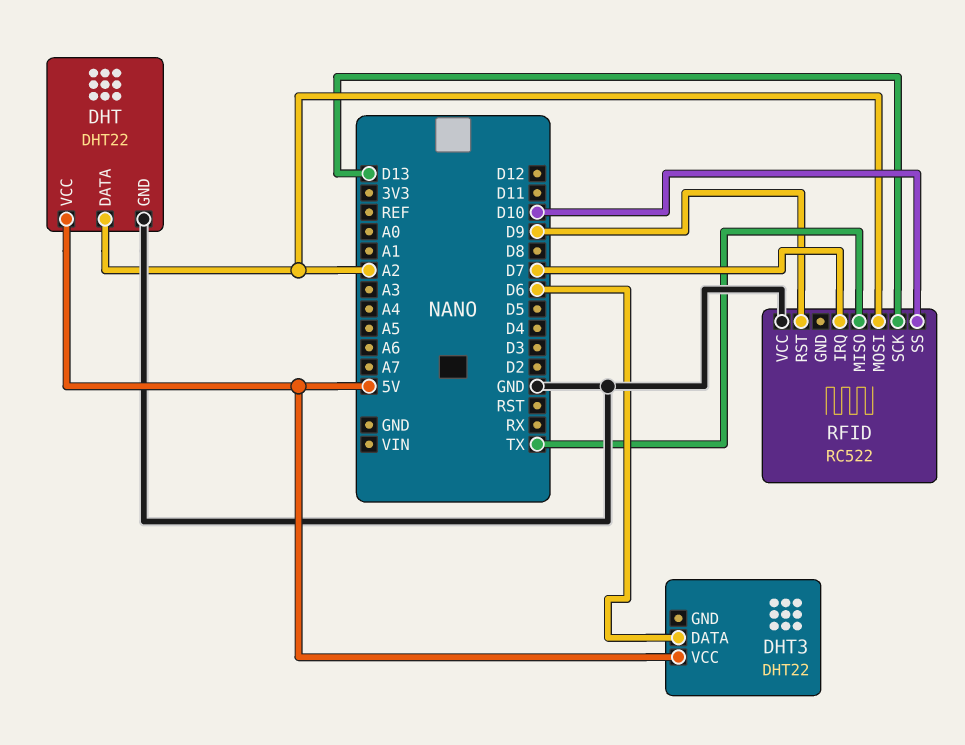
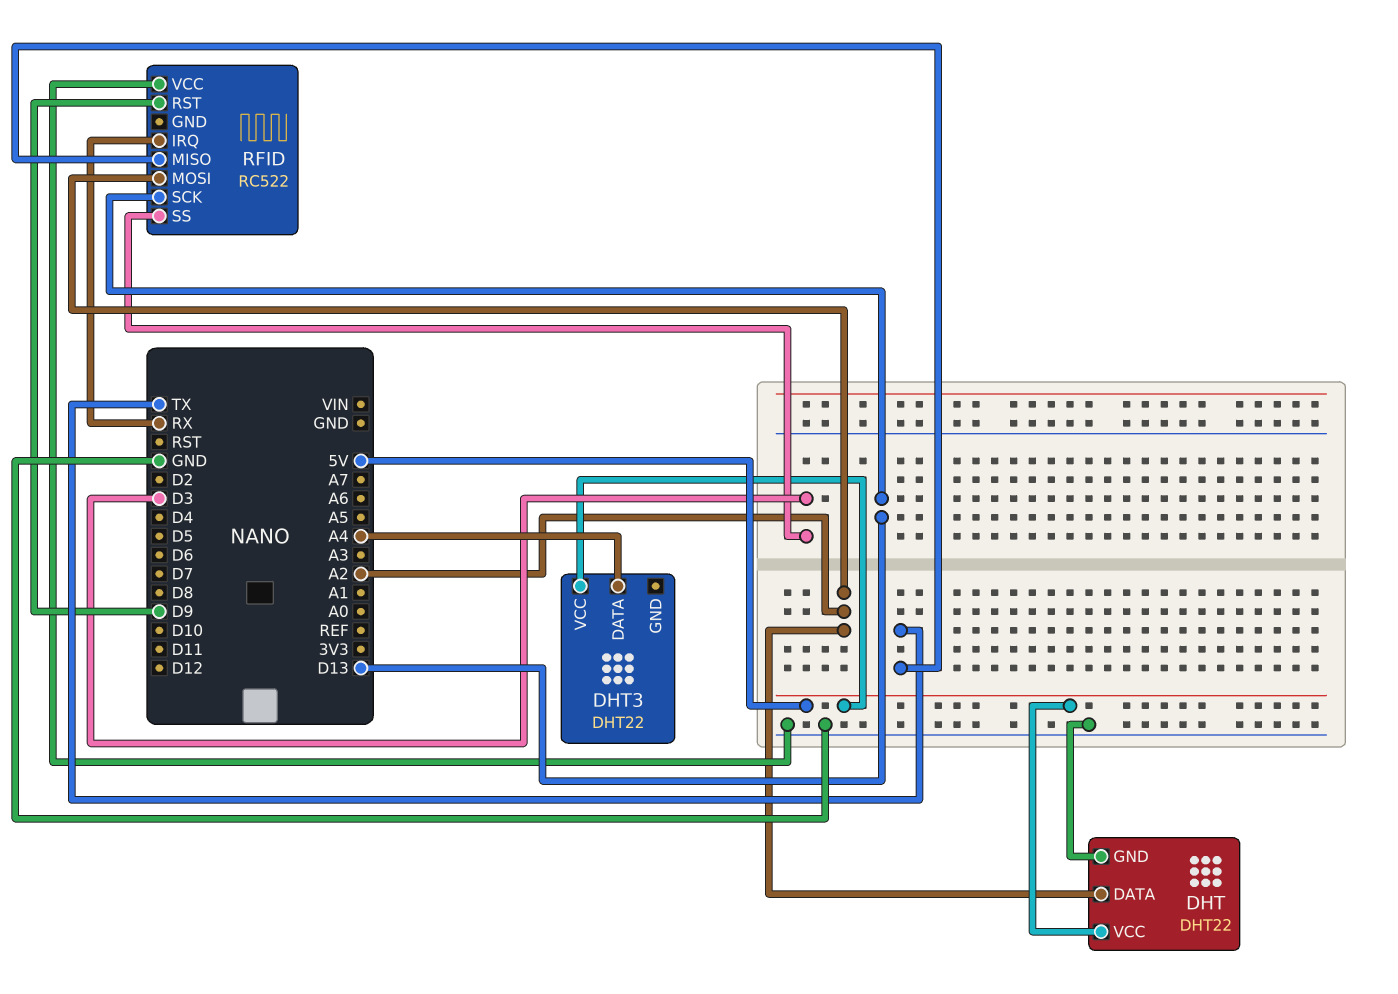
DHT3 pin DATA: D6 -> A4
RFID pin IRQ: D7 -> RX
RFID pin SS: D10 -> D3

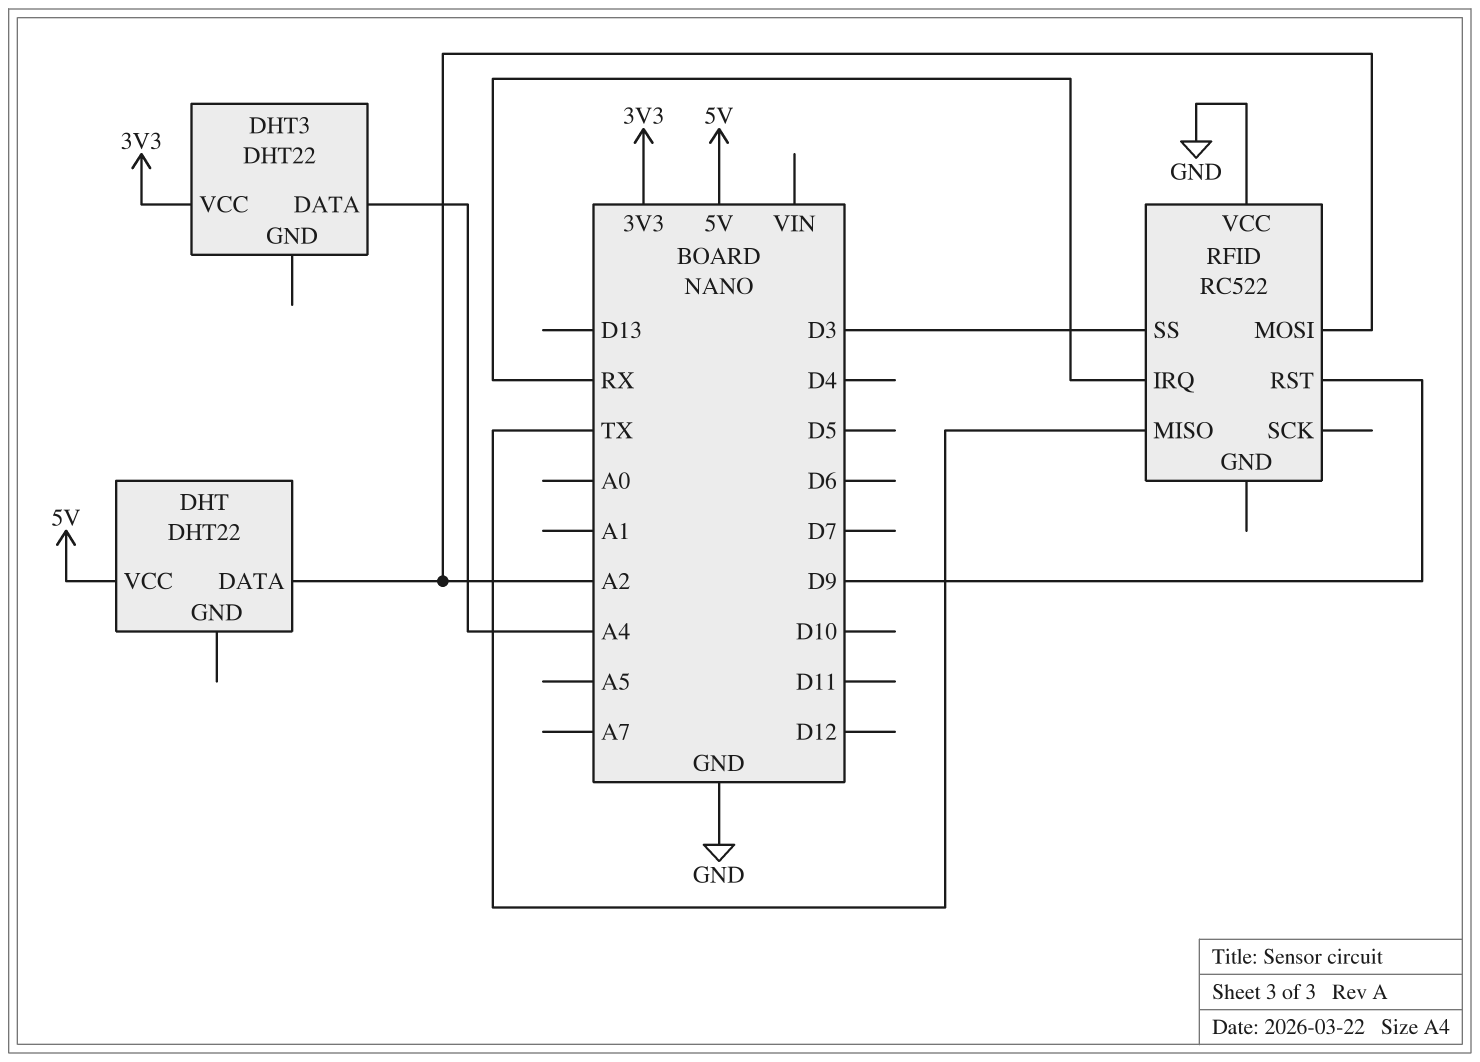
DHT pin GND: GND -> none
DHT3 pin VCC: 5V -> 3V3
RFID pin SCK: D13 -> none

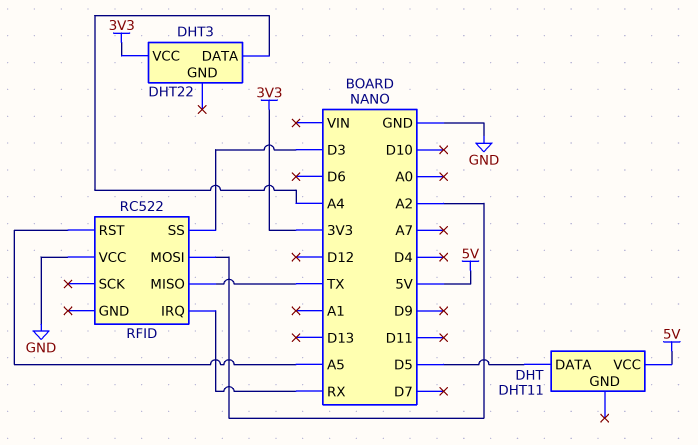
DHT: DHT22 -> DHT11
DHT pin DATA: A2 -> D5
RFID pin RST: D9 -> A5

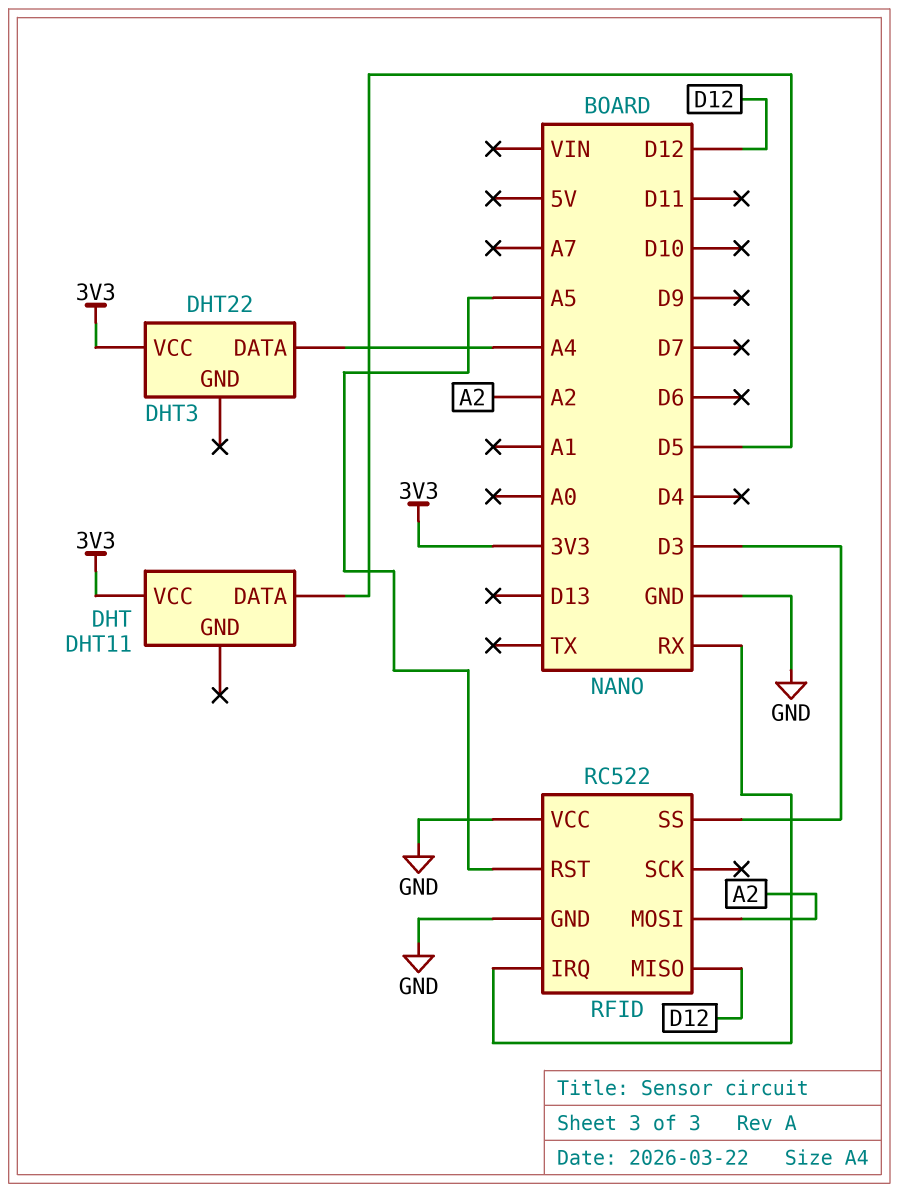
DHT pin VCC: 5V -> 3V3
RFID pin GND: none -> GND
RFID pin MISO: TX -> D12

